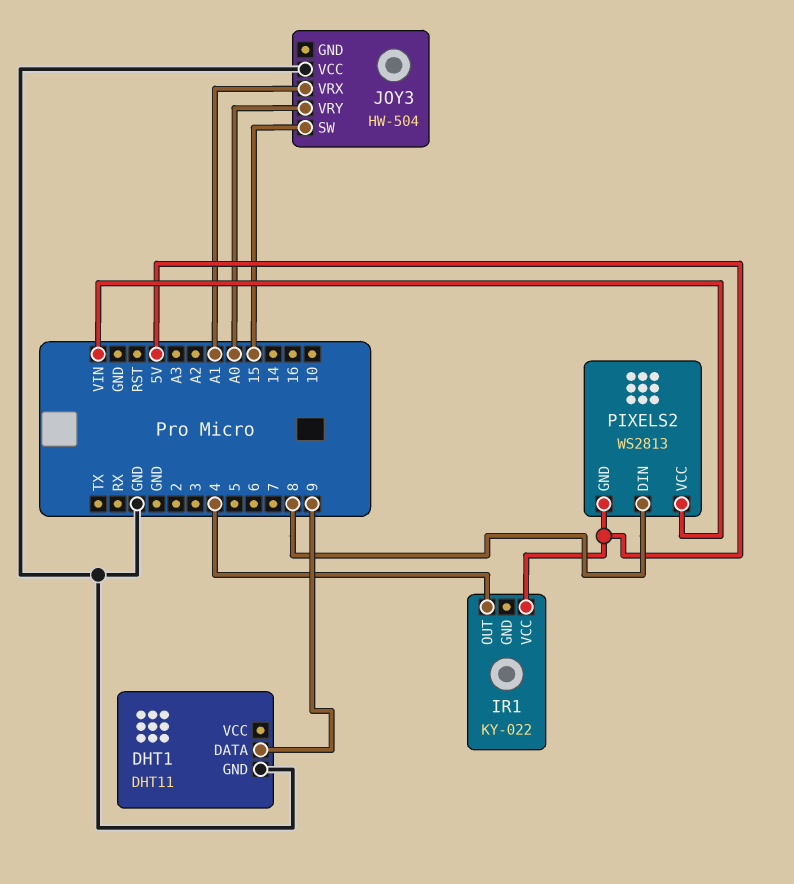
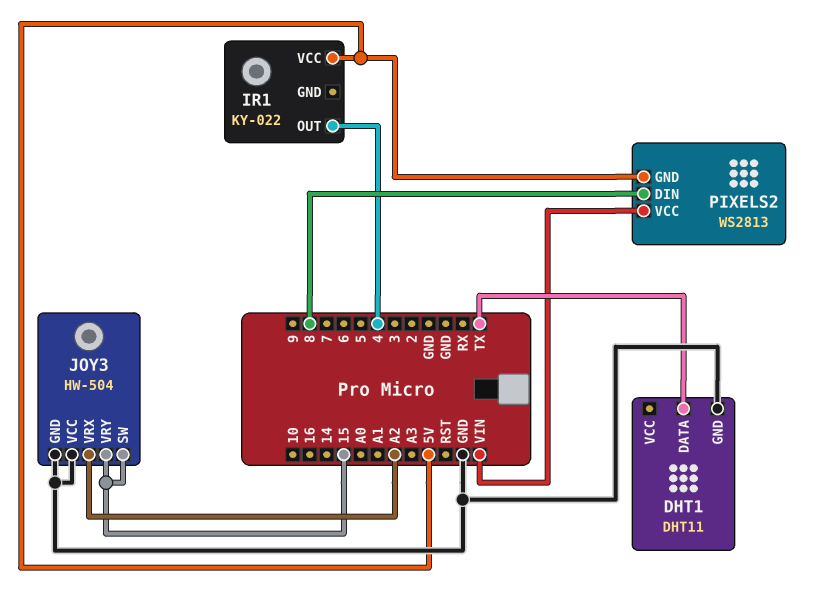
DHT1 pin DATA: 9 -> TX
JOY3 pin GND: none -> GND
JOY3 pin VRX: A1 -> A2
JOY3 pin VRY: A0 -> 15

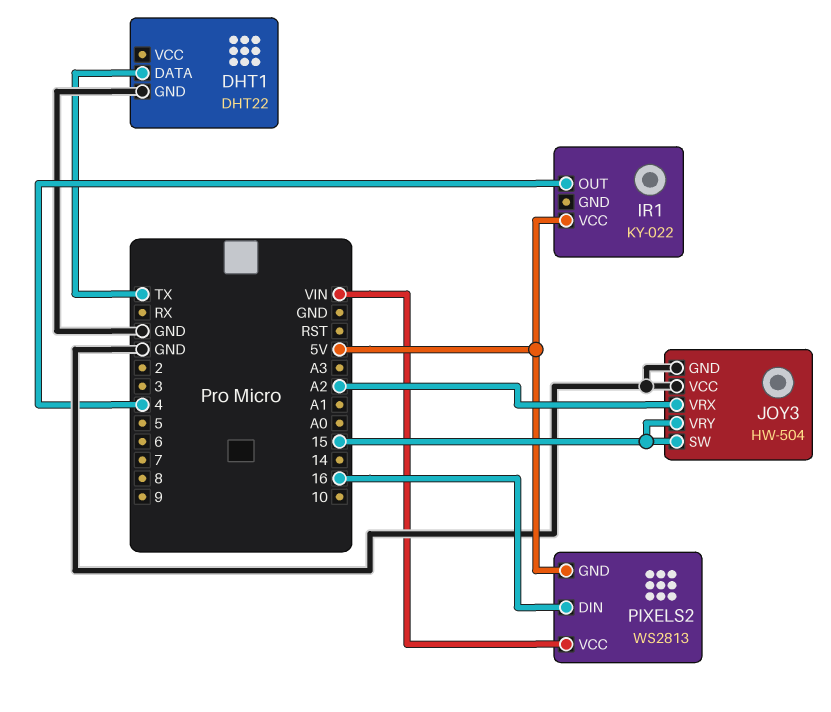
DHT1: DHT11 -> DHT22
PIXELS2 pin DIN: 8 -> 16

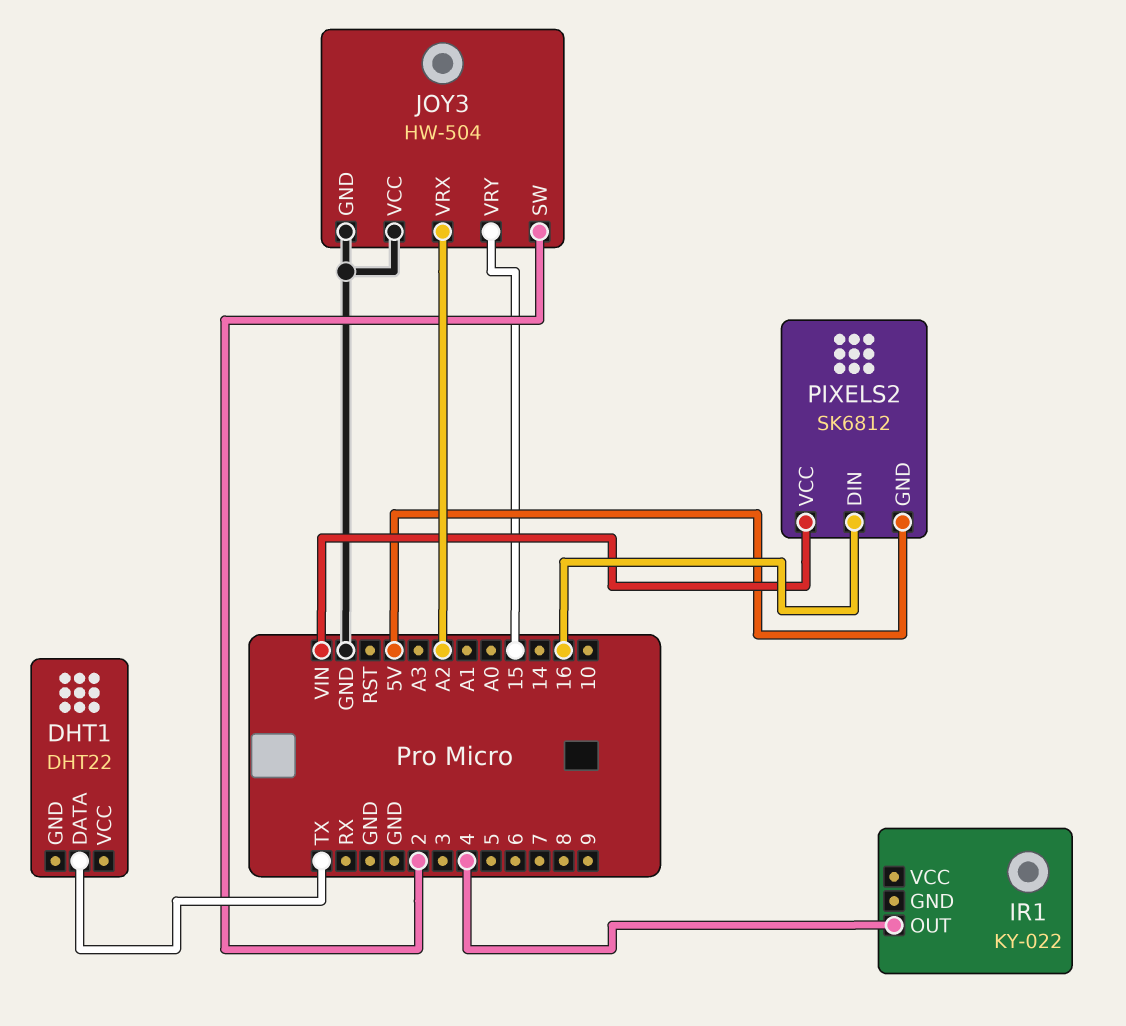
DHT1 pin GND: GND -> none
IR1 pin VCC: 5V -> none
JOY3 pin SW: 15 -> 2
PIXELS2: WS2813 -> SK6812

